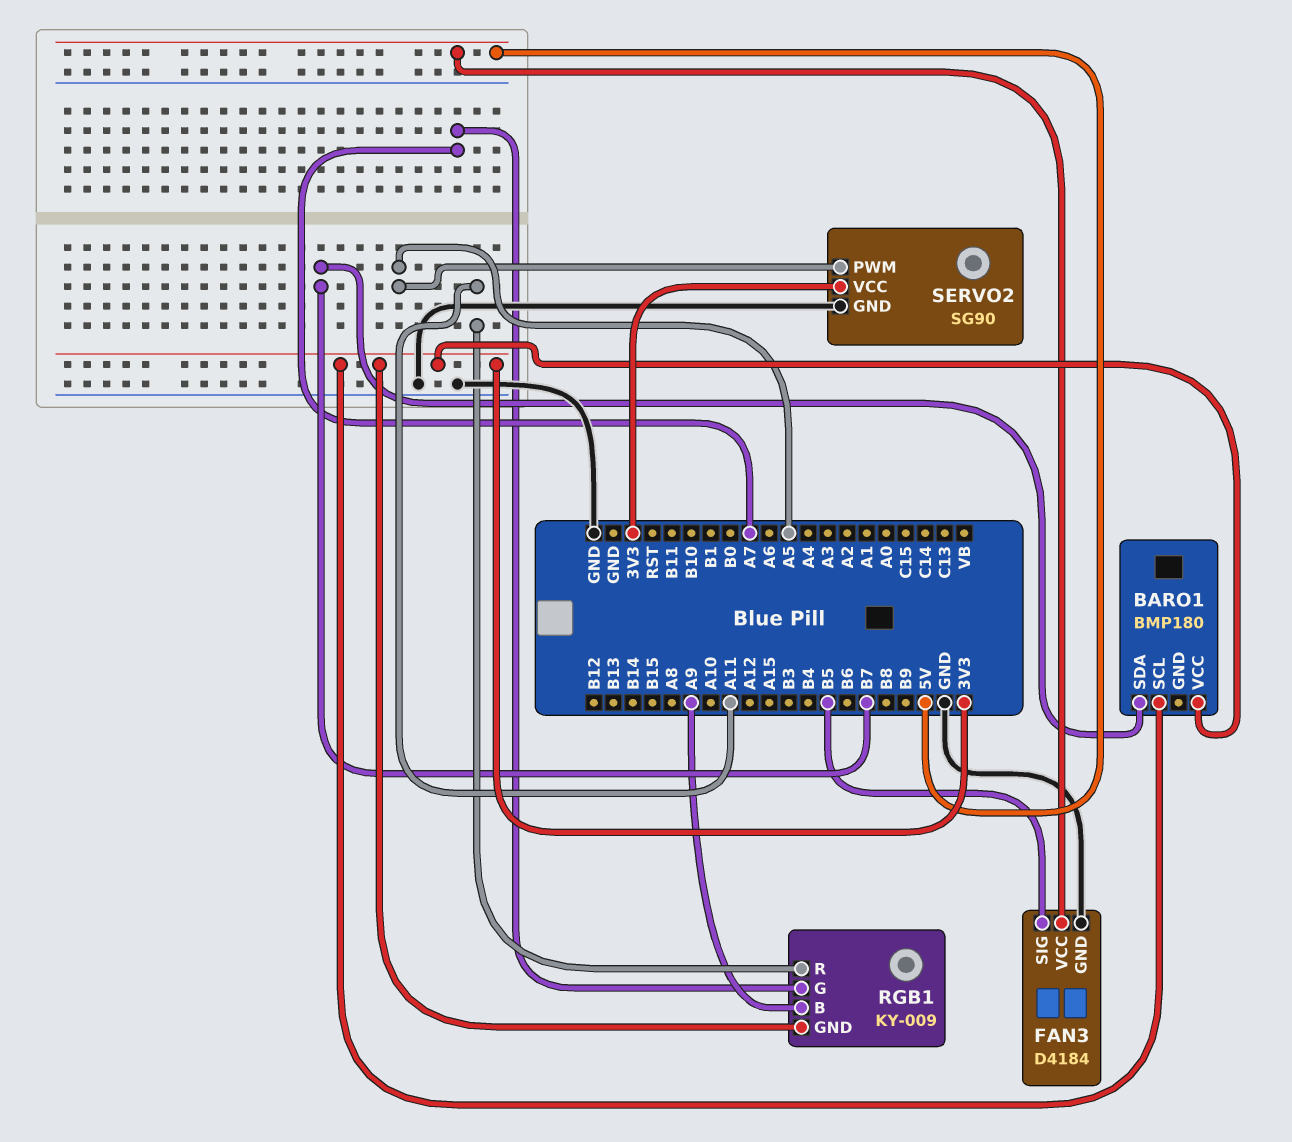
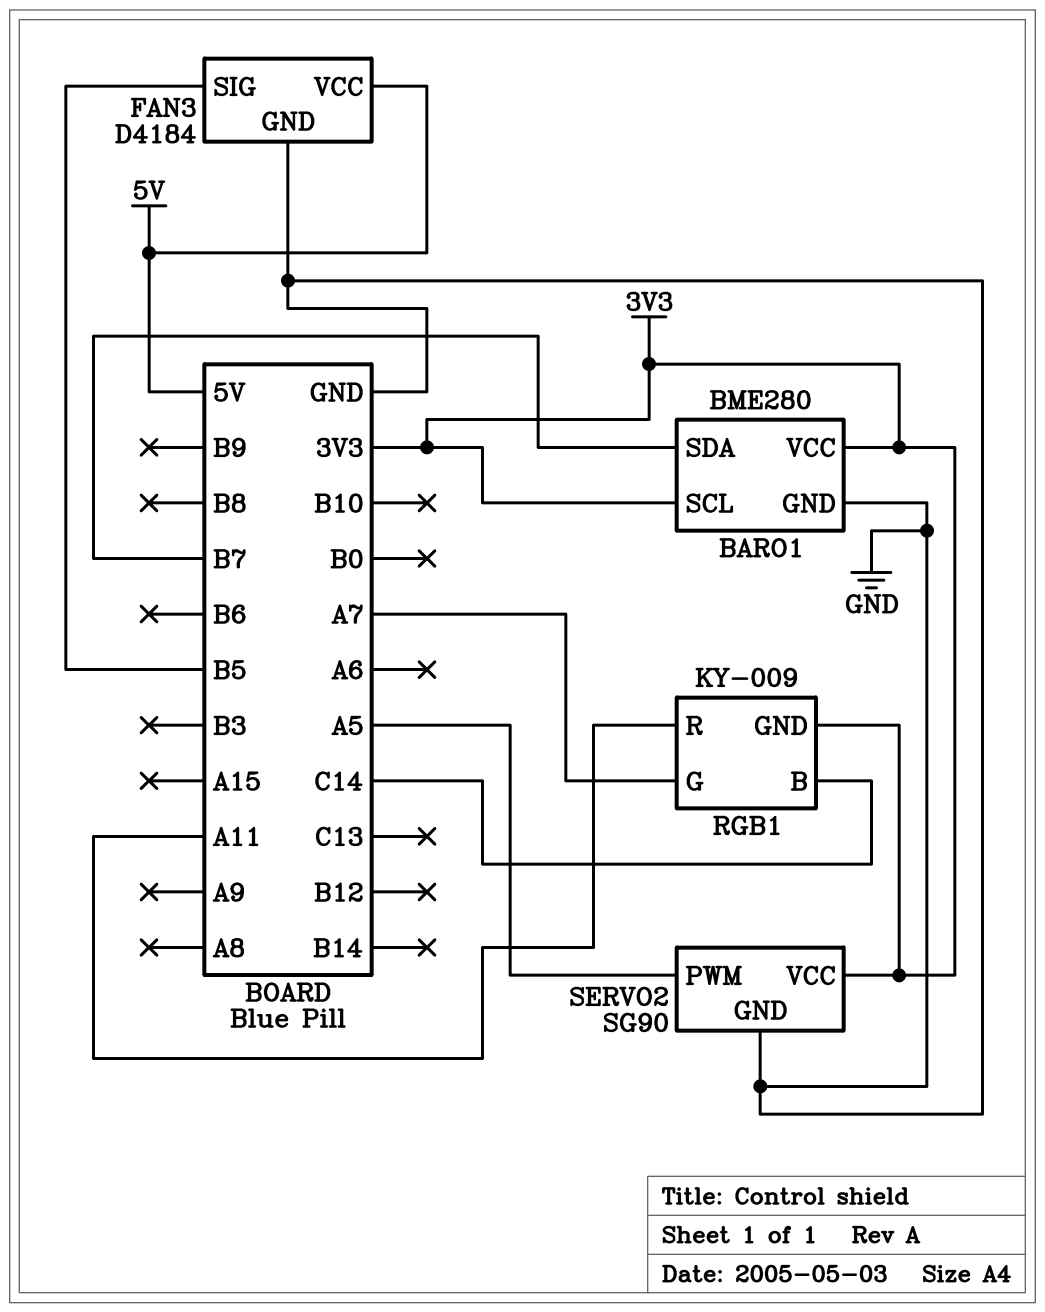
BARO1: BMP180 -> BME280
BARO1 pin GND: none -> GND
RGB1 pin B: A9 -> C14

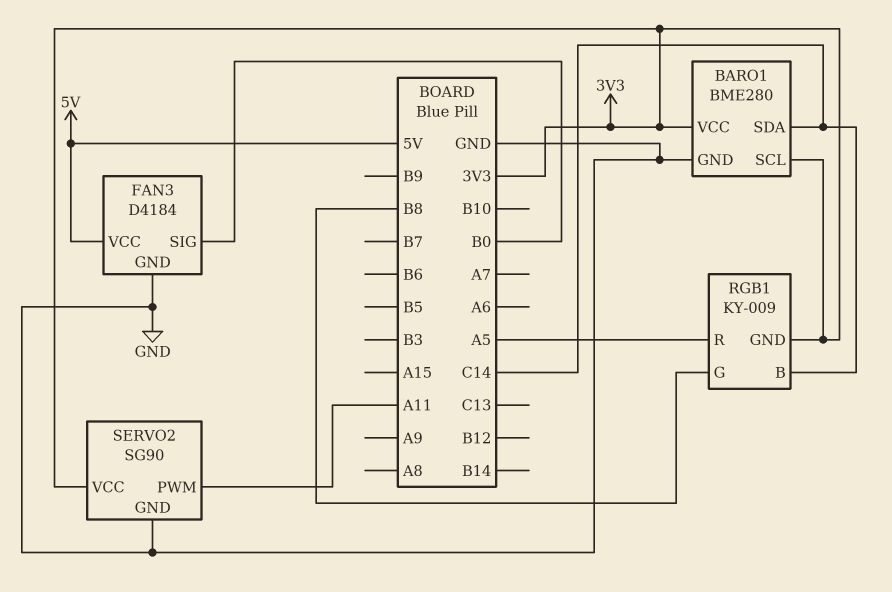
BARO1 pin SDA: B7 -> C14
FAN3 pin SIG: B5 -> B0
RGB1 pin G: A7 -> B8
RGB1 pin R: A11 -> A5
SERVO2 pin PWM: A5 -> A11

